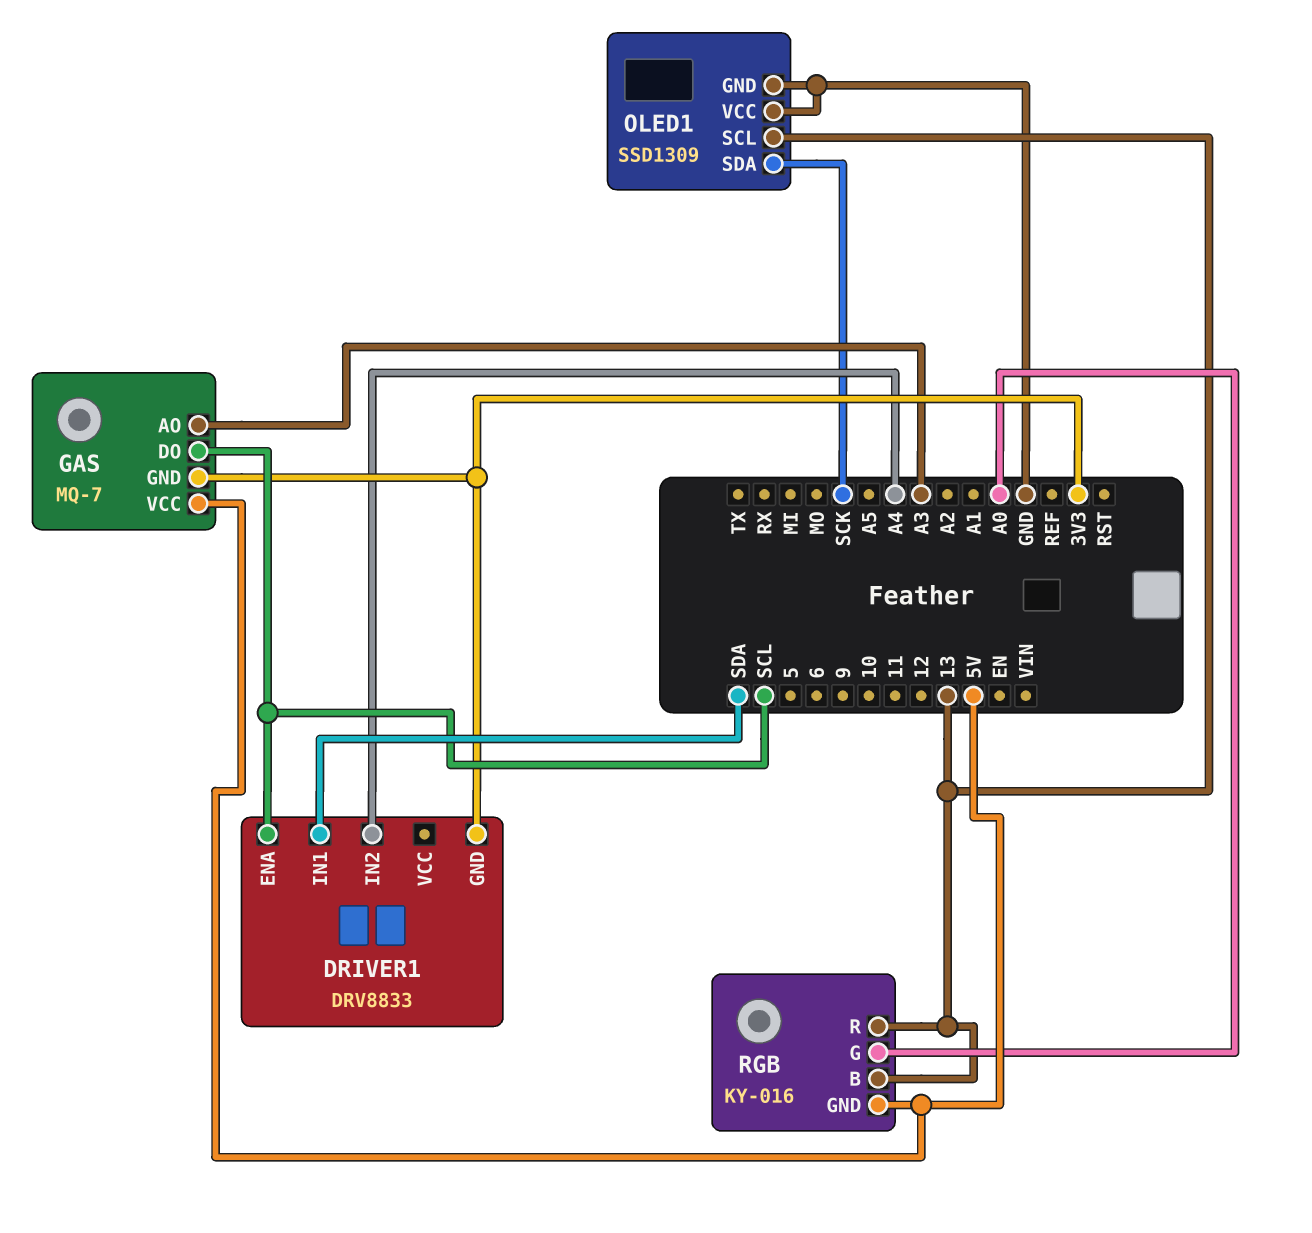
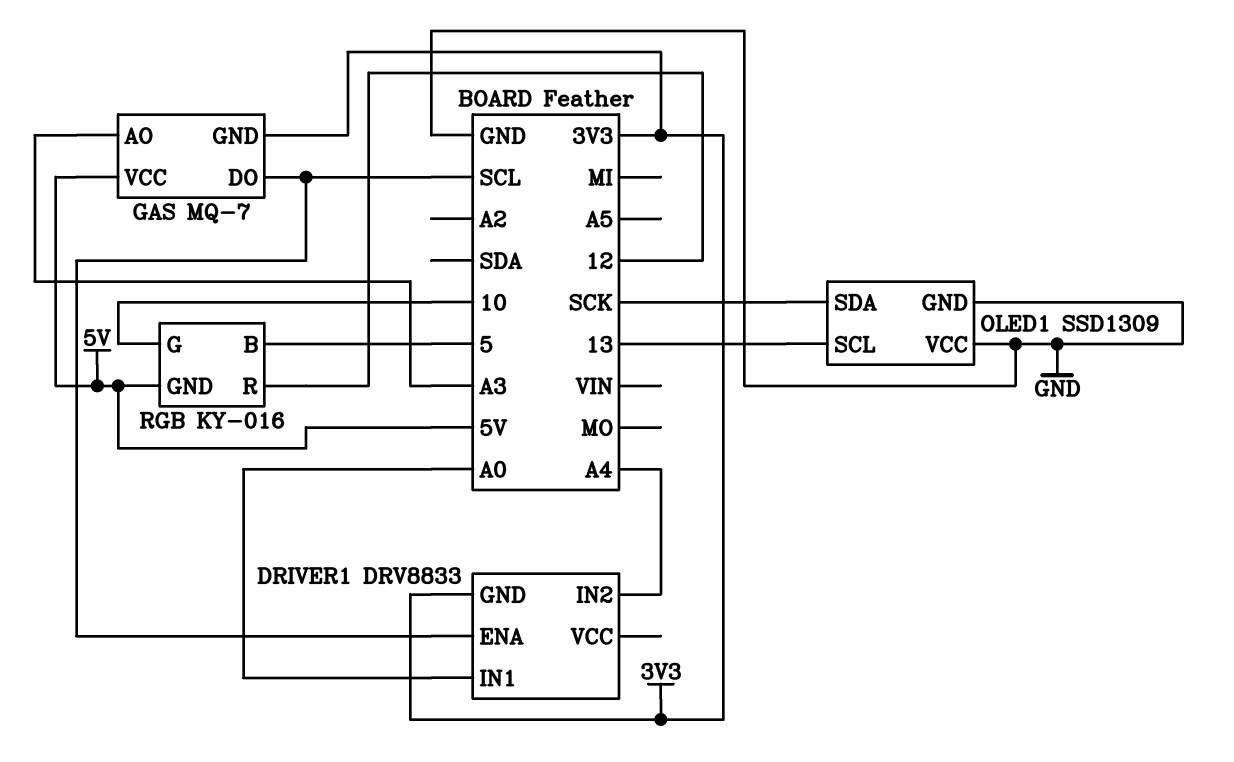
DRIVER1 pin IN1: SDA -> A0
RGB pin B: 13 -> 5
RGB pin G: A0 -> 10
RGB pin R: 13 -> 12

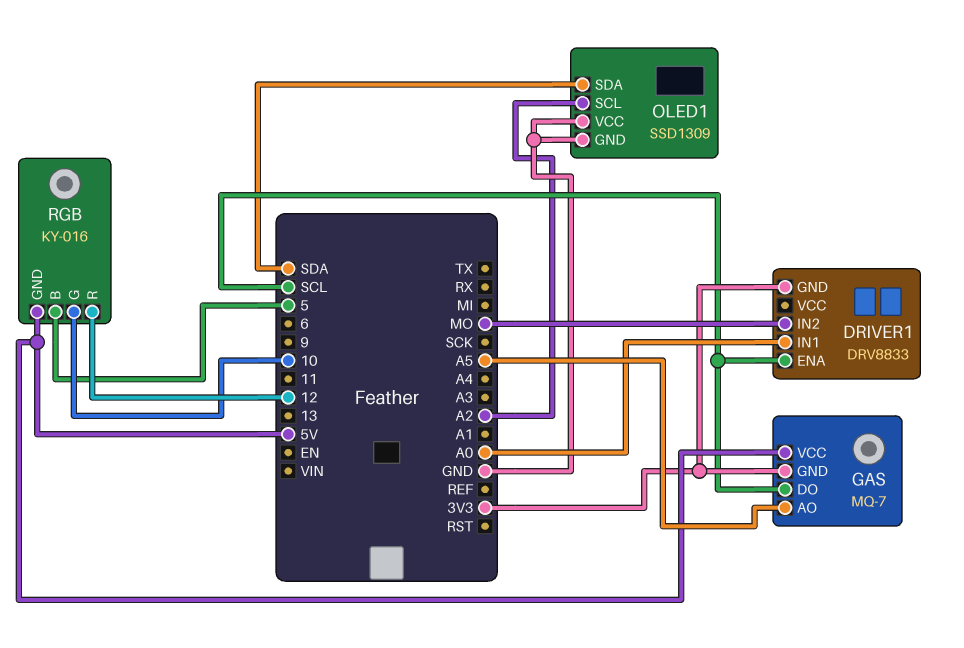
DRIVER1 pin IN2: A4 -> MO
GAS pin AO: A3 -> A5
OLED1 pin SCL: 13 -> A2
OLED1 pin SDA: SCK -> SDA

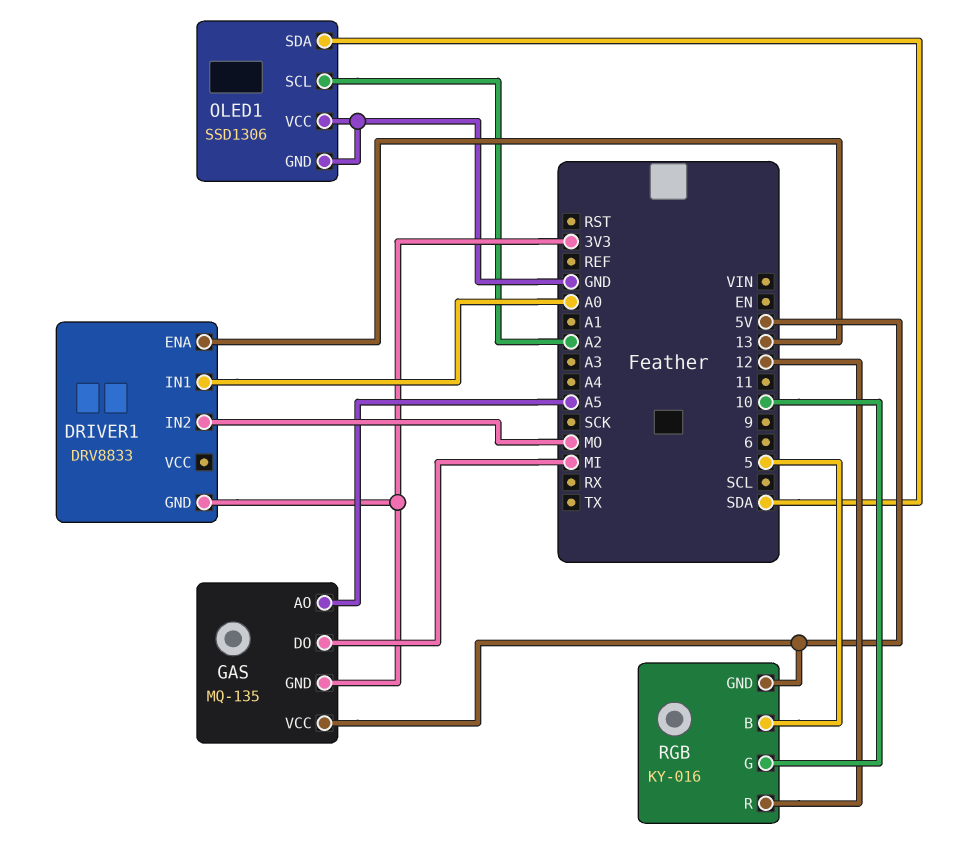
DRIVER1 pin ENA: SCL -> 13
GAS: MQ-7 -> MQ-135
GAS pin DO: SCL -> MI
OLED1: SSD1309 -> SSD1306

